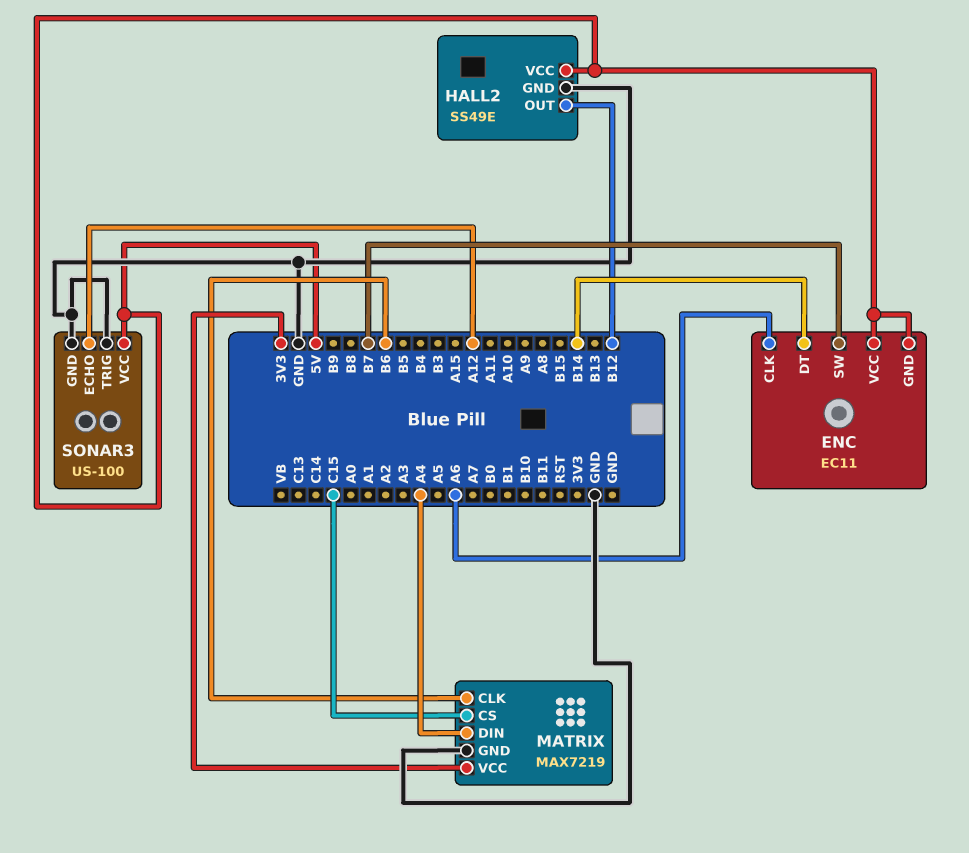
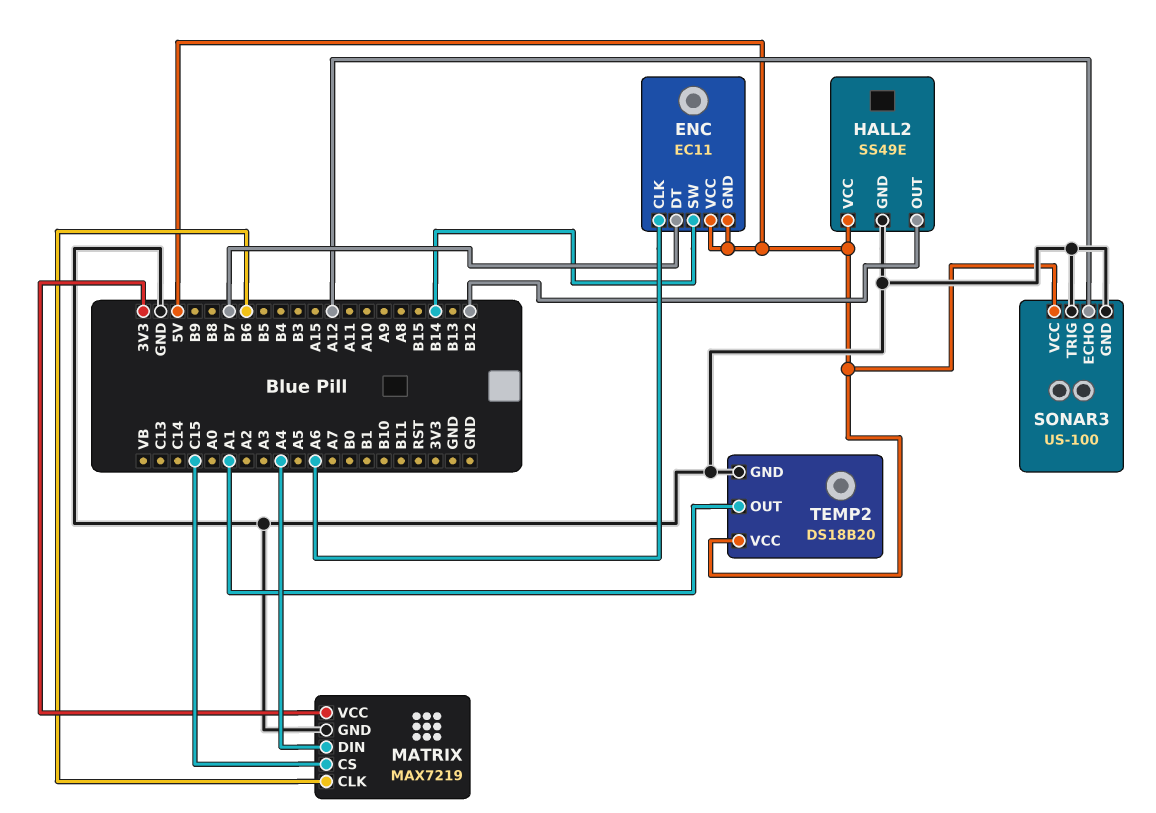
ENC pin DT: B14 -> B7
ENC pin SW: B7 -> B14
TEMP2: none -> DS18B20
TEMP2 pin GND: none -> GND
TEMP2 pin OUT: none -> A1
TEMP2 pin VCC: none -> 5V

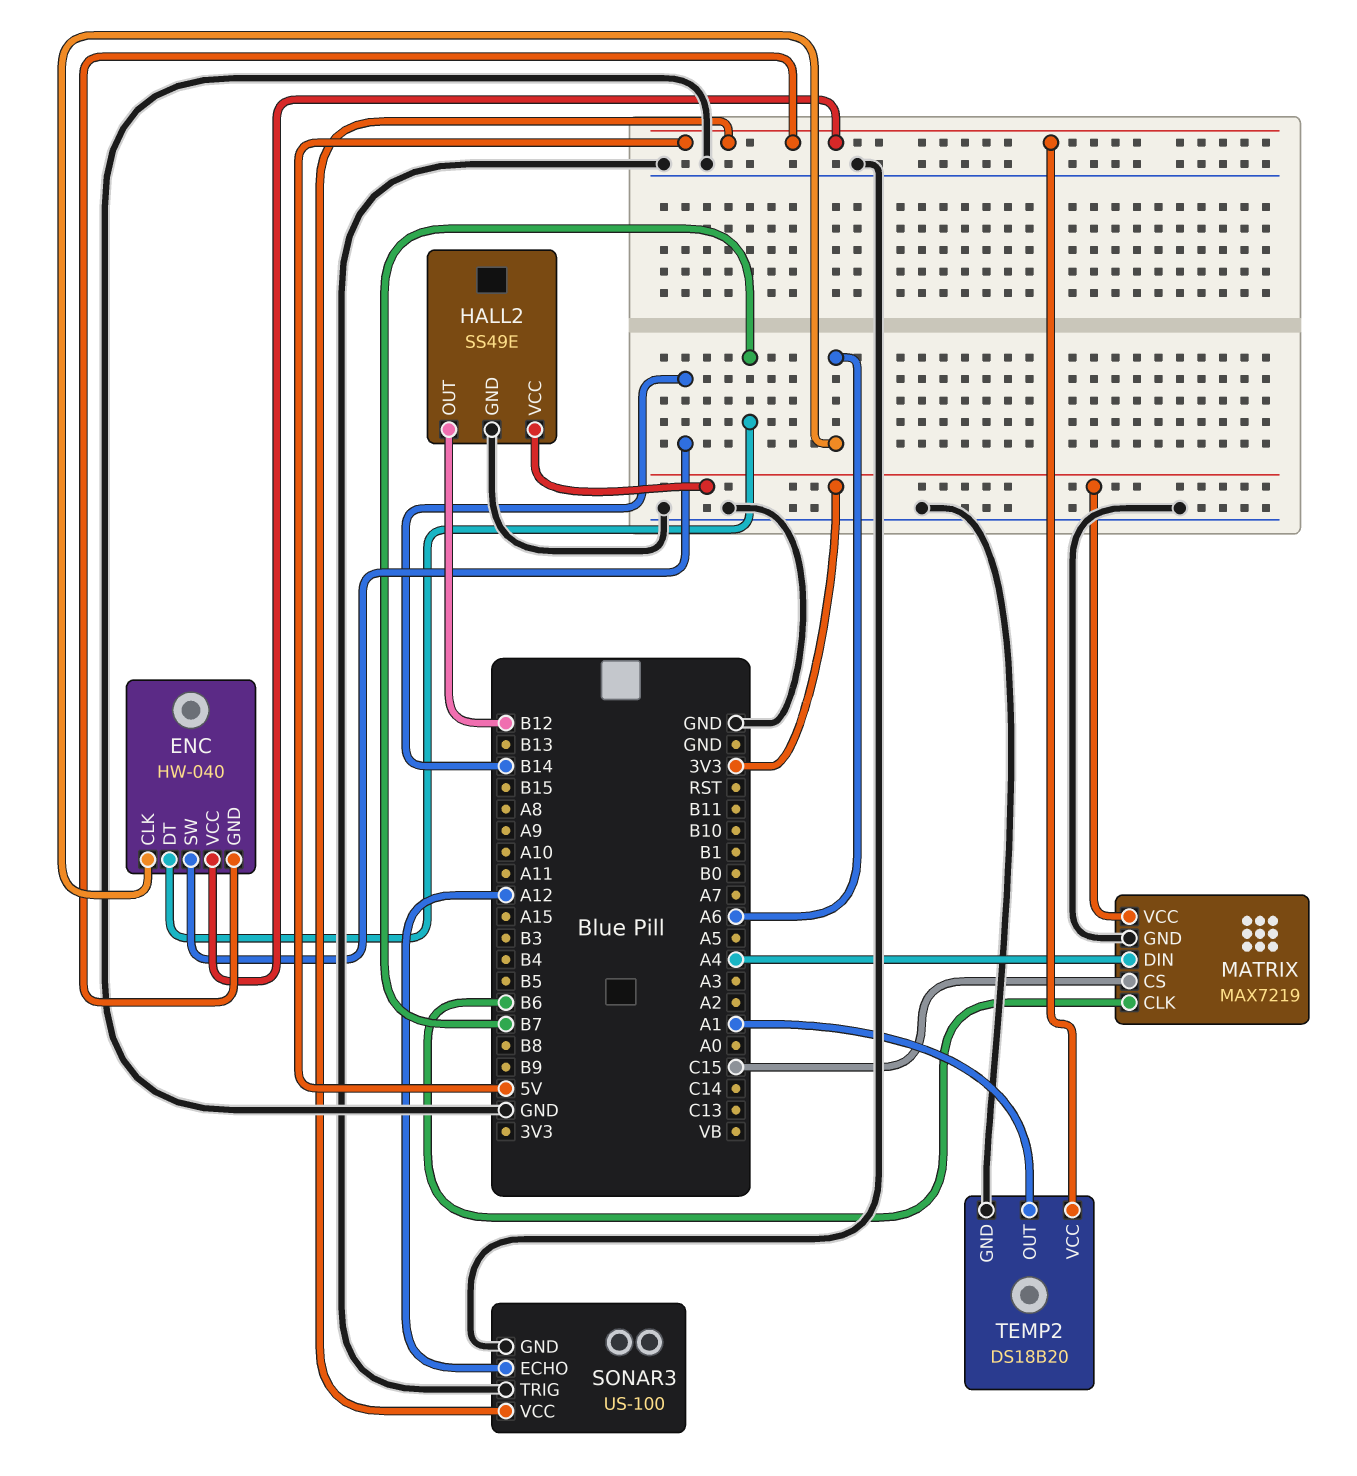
ENC: EC11 -> HW-040
HALL2 pin VCC: 5V -> 3V3

